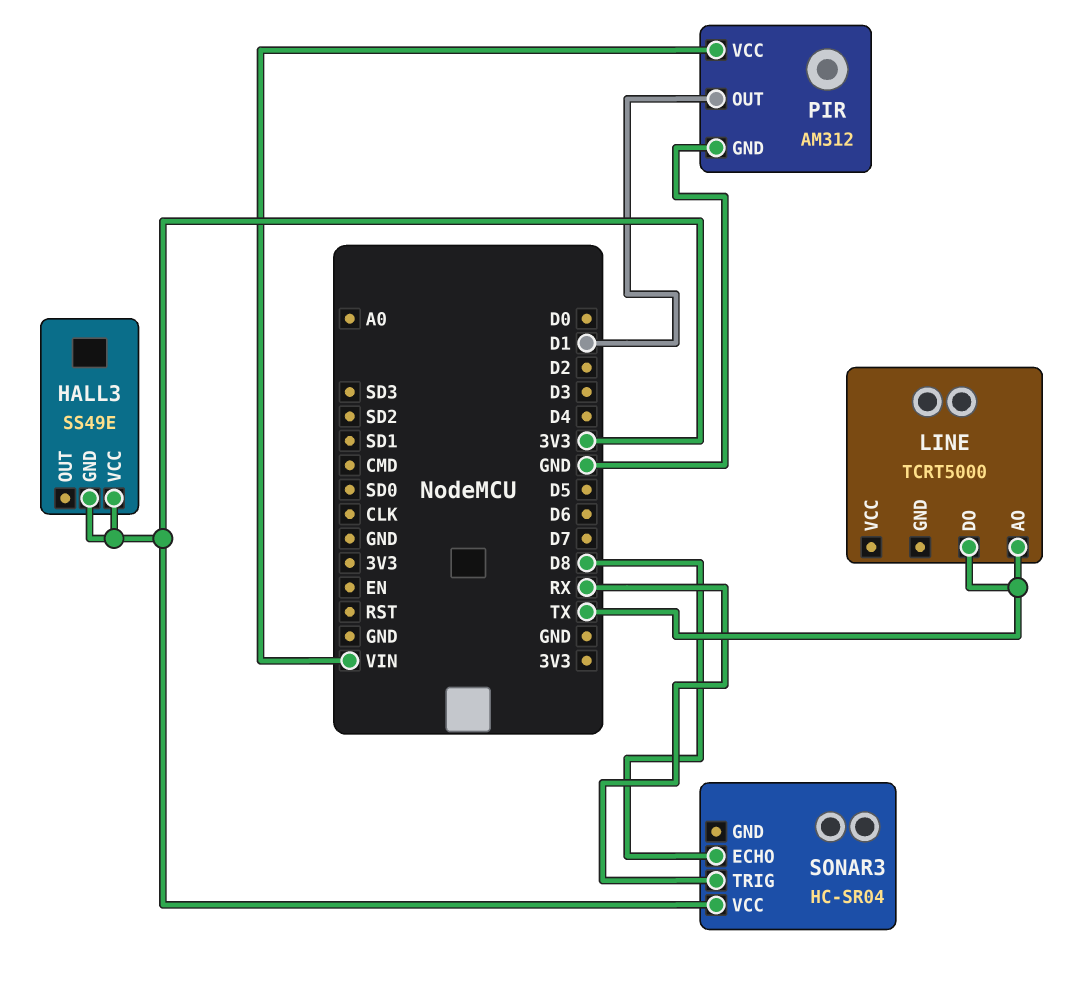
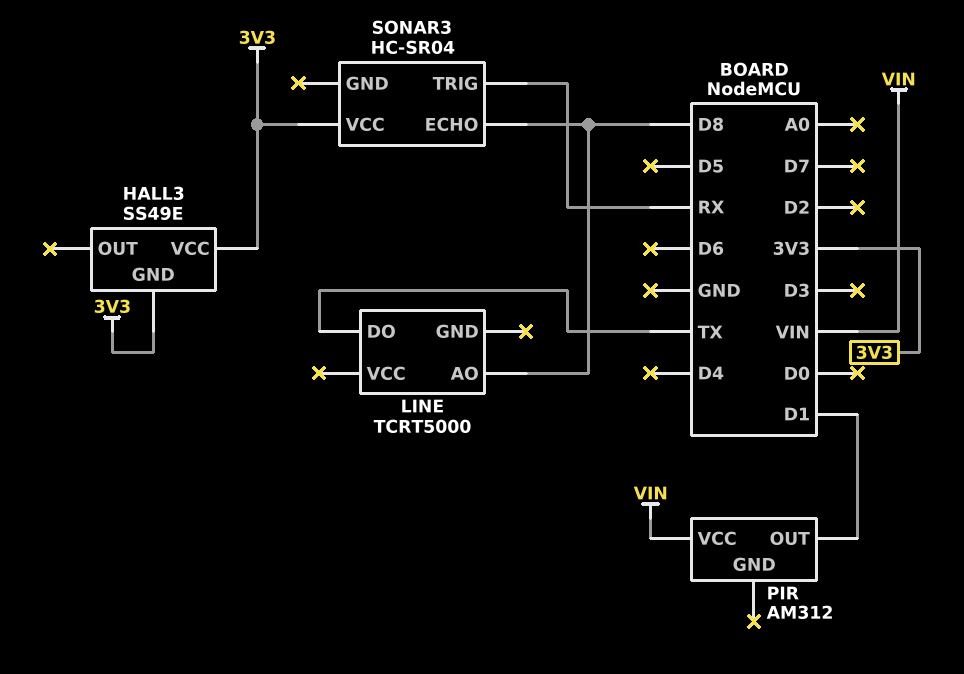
LINE pin AO: TX -> D8
PIR pin GND: GND -> none

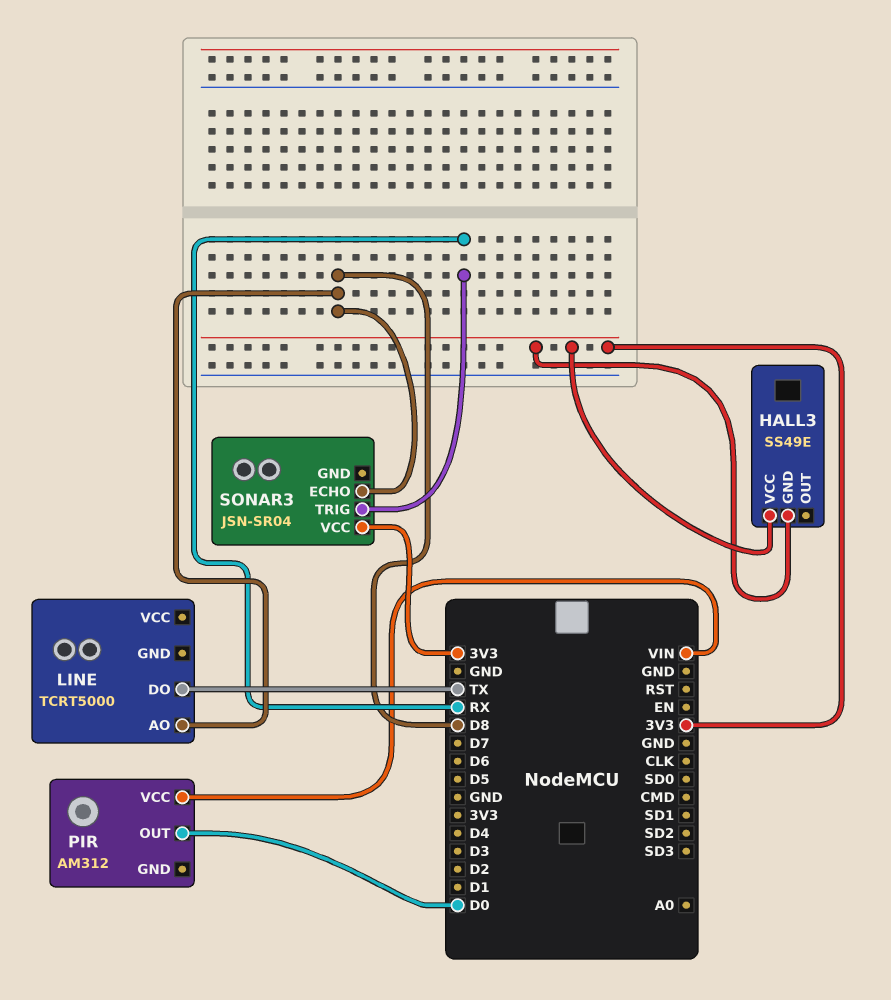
PIR pin OUT: D1 -> D0
SONAR3: HC-SR04 -> JSN-SR04

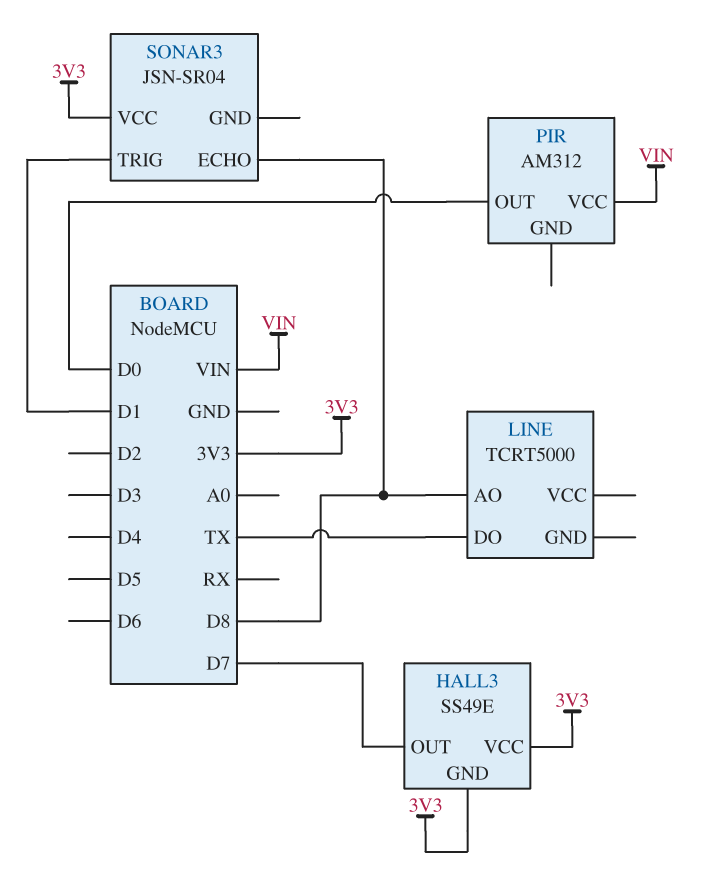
HALL3 pin OUT: none -> D7
SONAR3 pin TRIG: RX -> D1

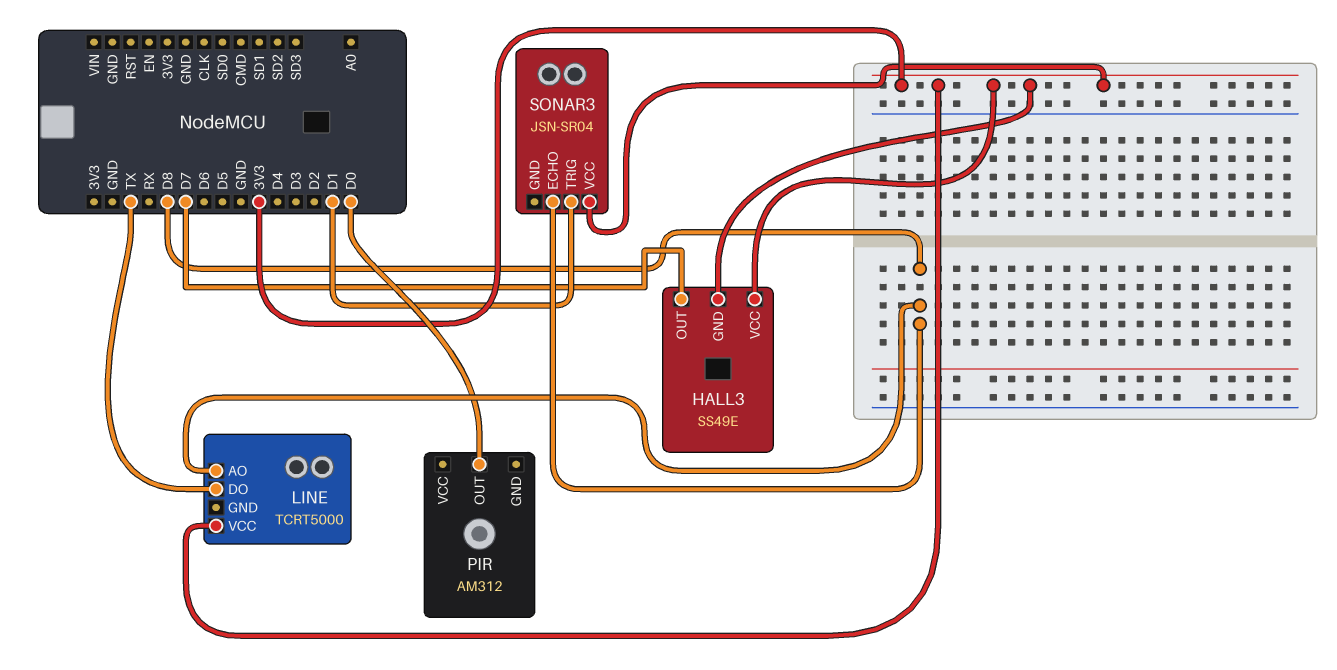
LINE pin VCC: none -> 3V3
PIR pin VCC: VIN -> none

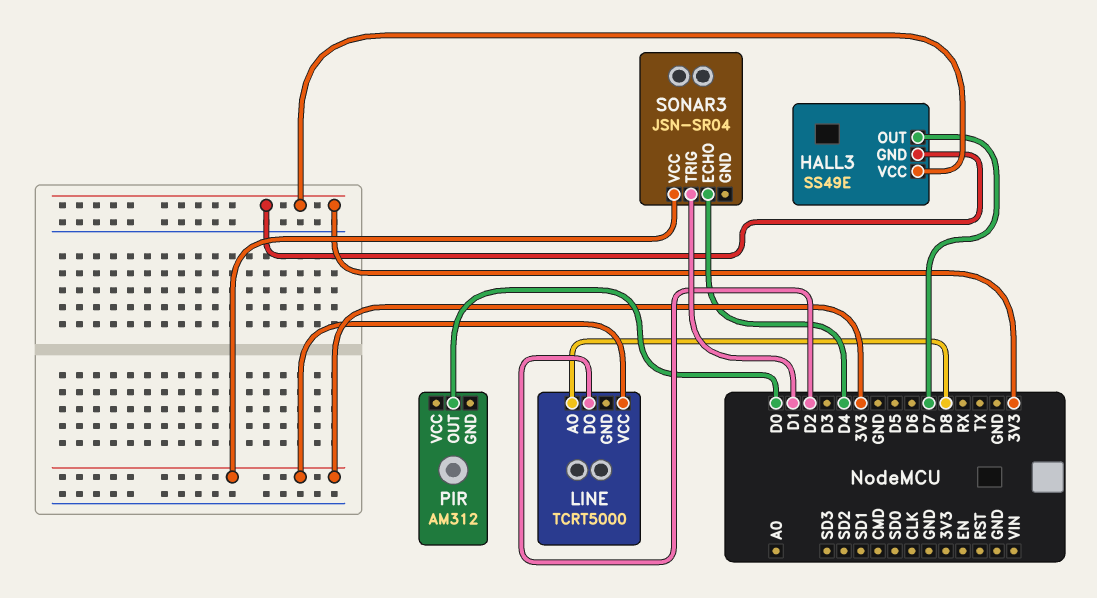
LINE pin DO: TX -> D2
SONAR3 pin ECHO: D8 -> D4

